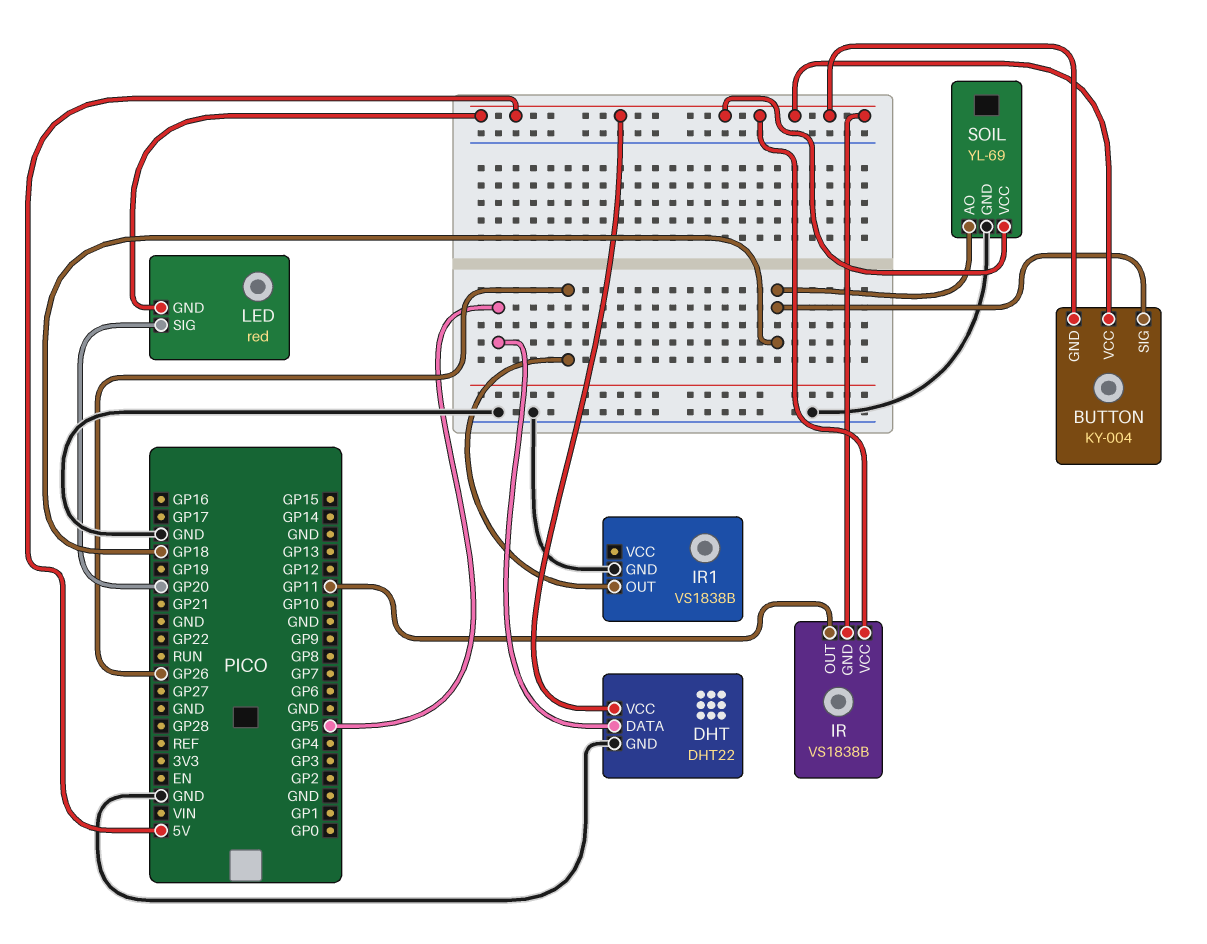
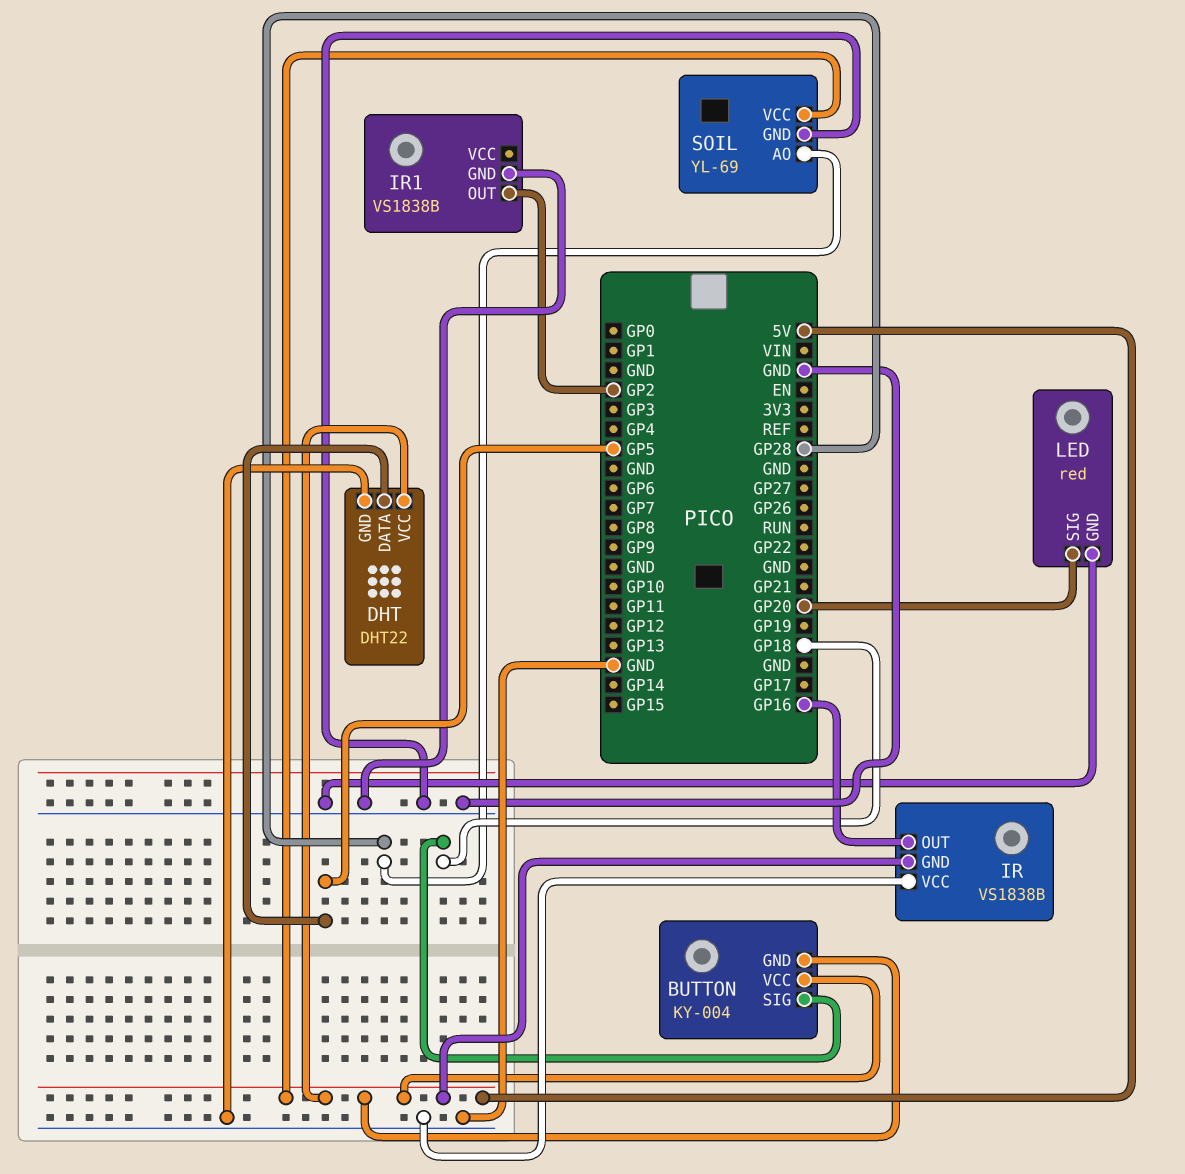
IR pin OUT: GP11 -> GP16
IR pin VCC: 5V -> GND
IR1 pin OUT: GP26 -> GP2
LED pin GND: 5V -> GND
SOIL pin AO: GP18 -> GP28

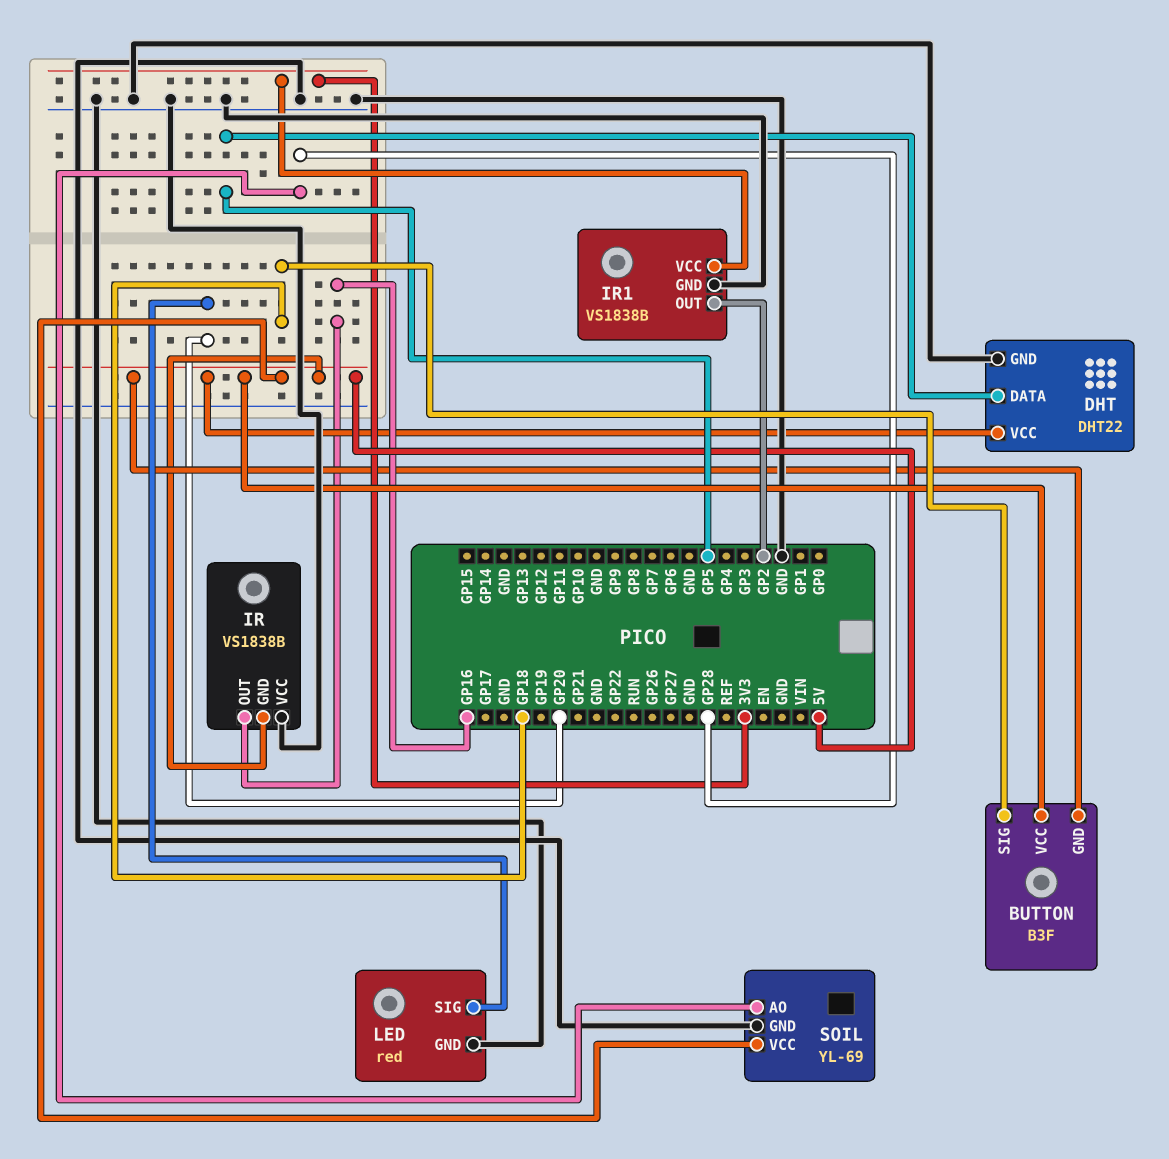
BUTTON: KY-004 -> B3F
IR1 pin VCC: none -> 3V3

